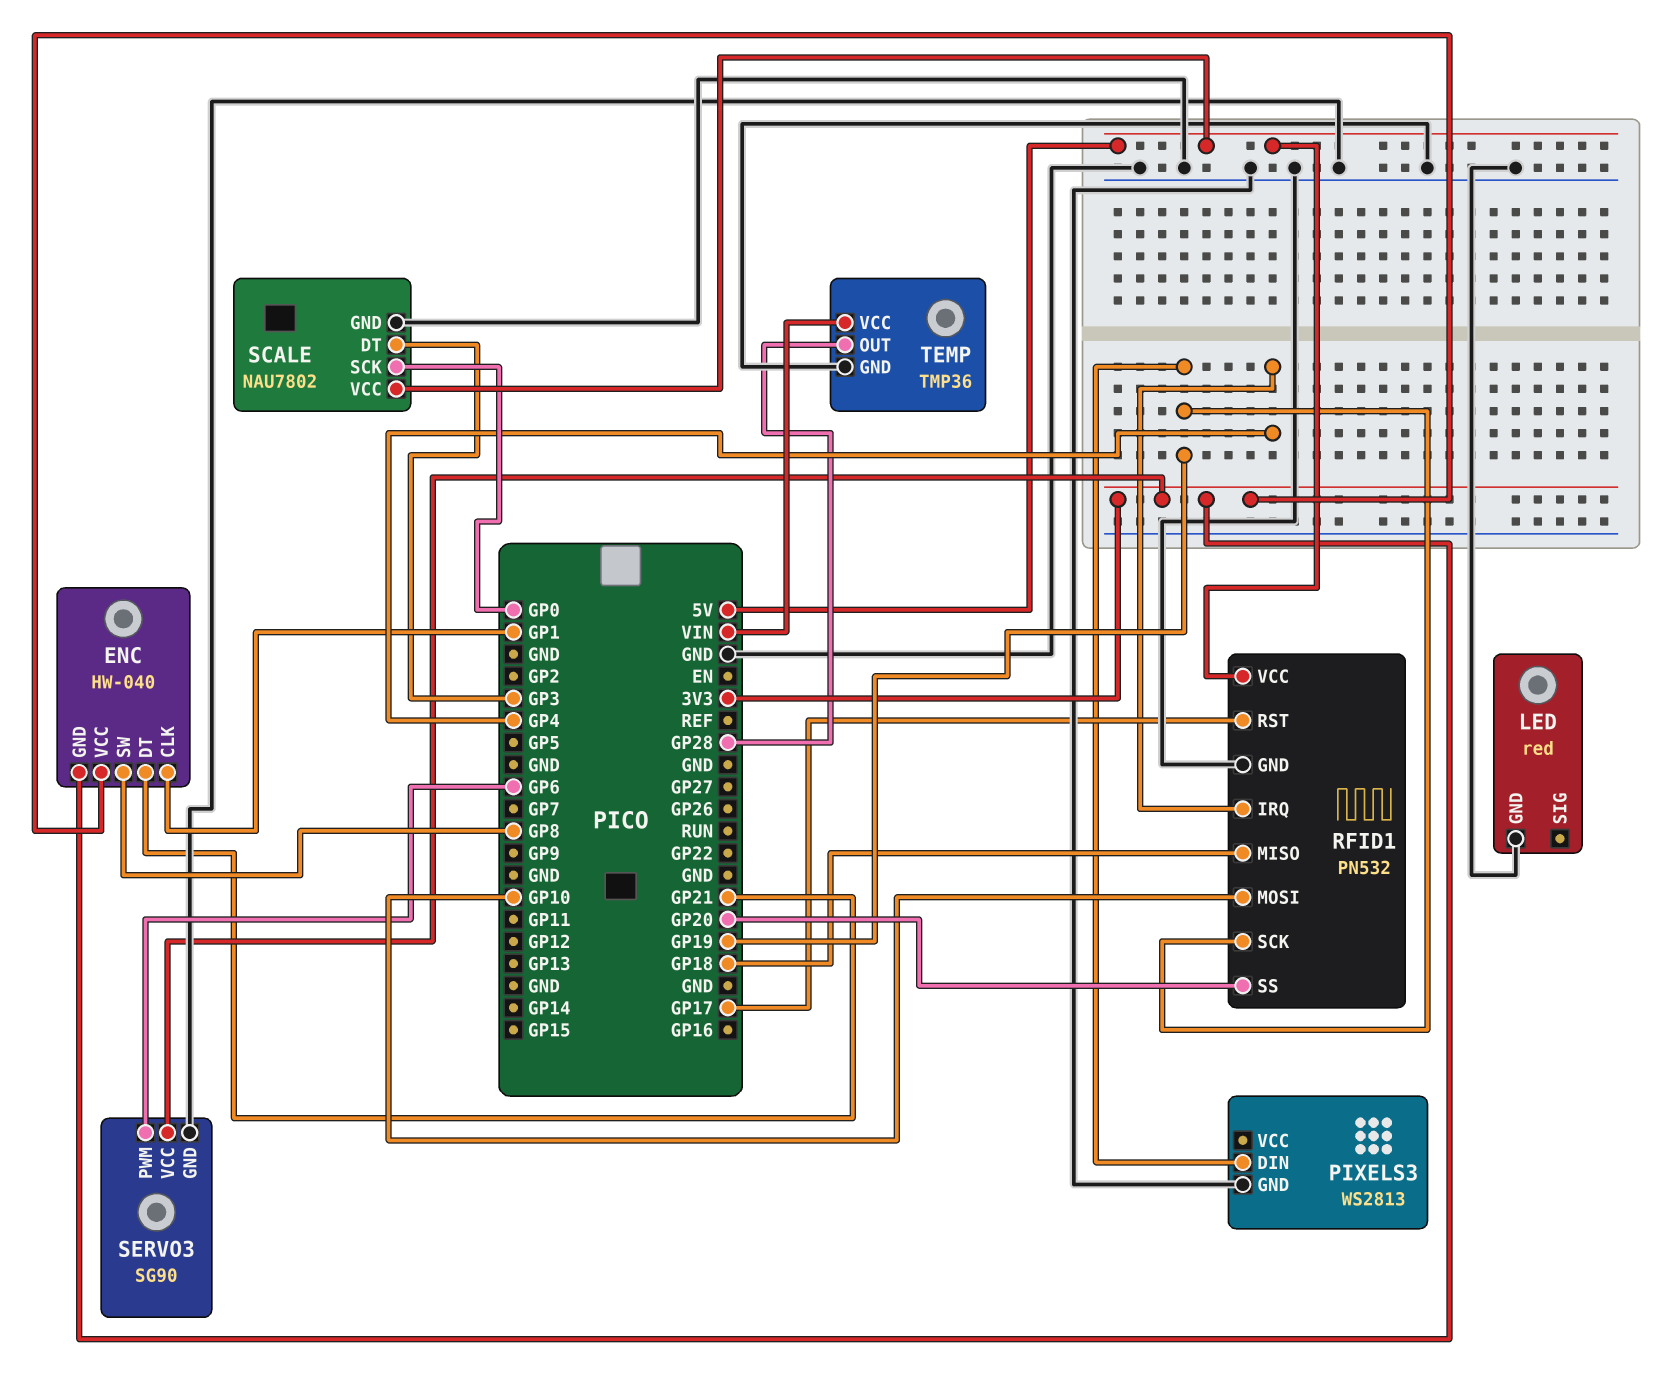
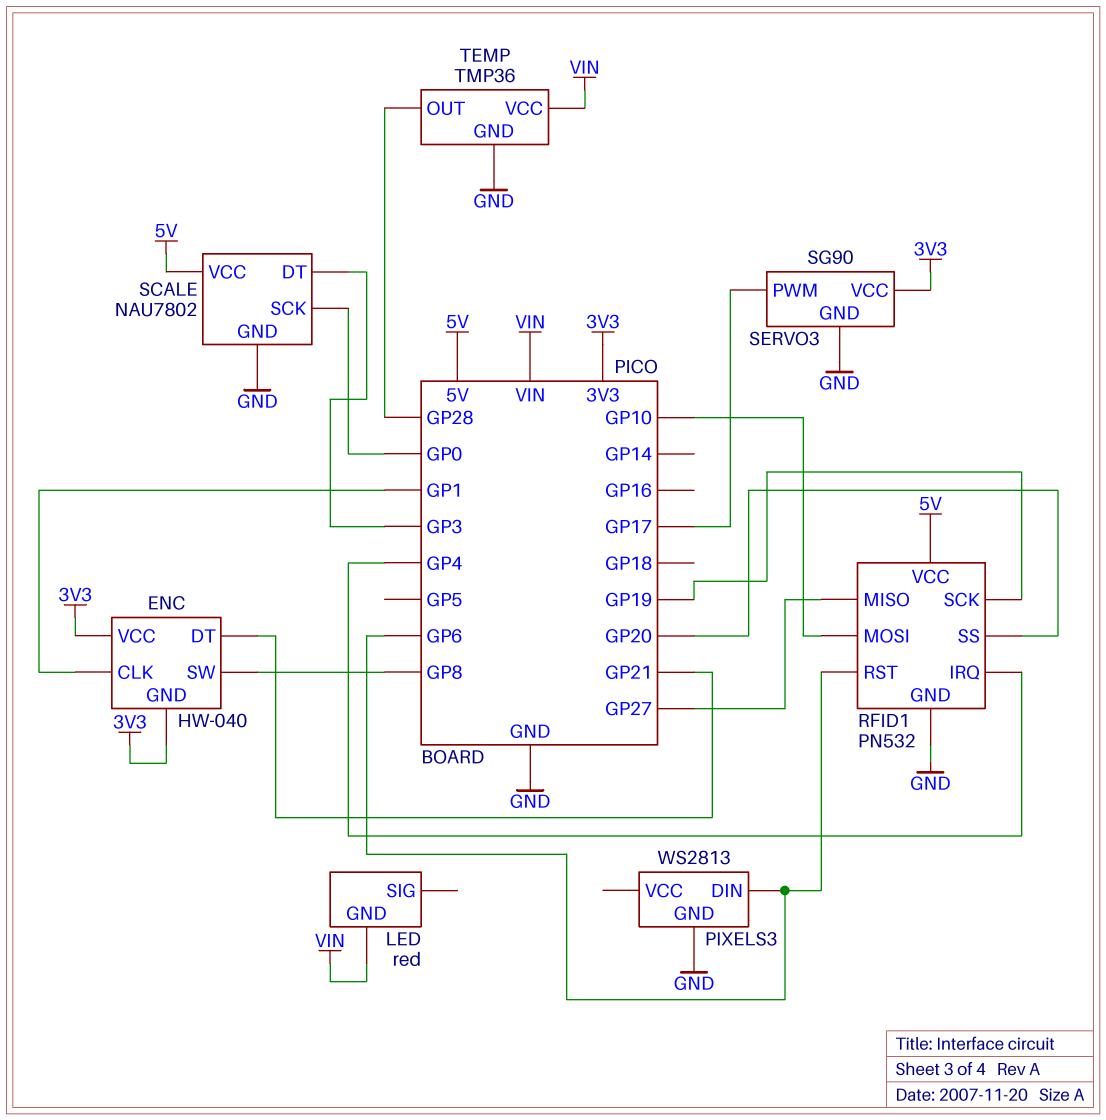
LED pin GND: GND -> VIN
PIXELS3 pin DIN: GP19 -> GP6
RFID1 pin MISO: GP18 -> GP27
RFID1 pin RST: GP17 -> GP6
SERVO3 pin PWM: GP6 -> GP17

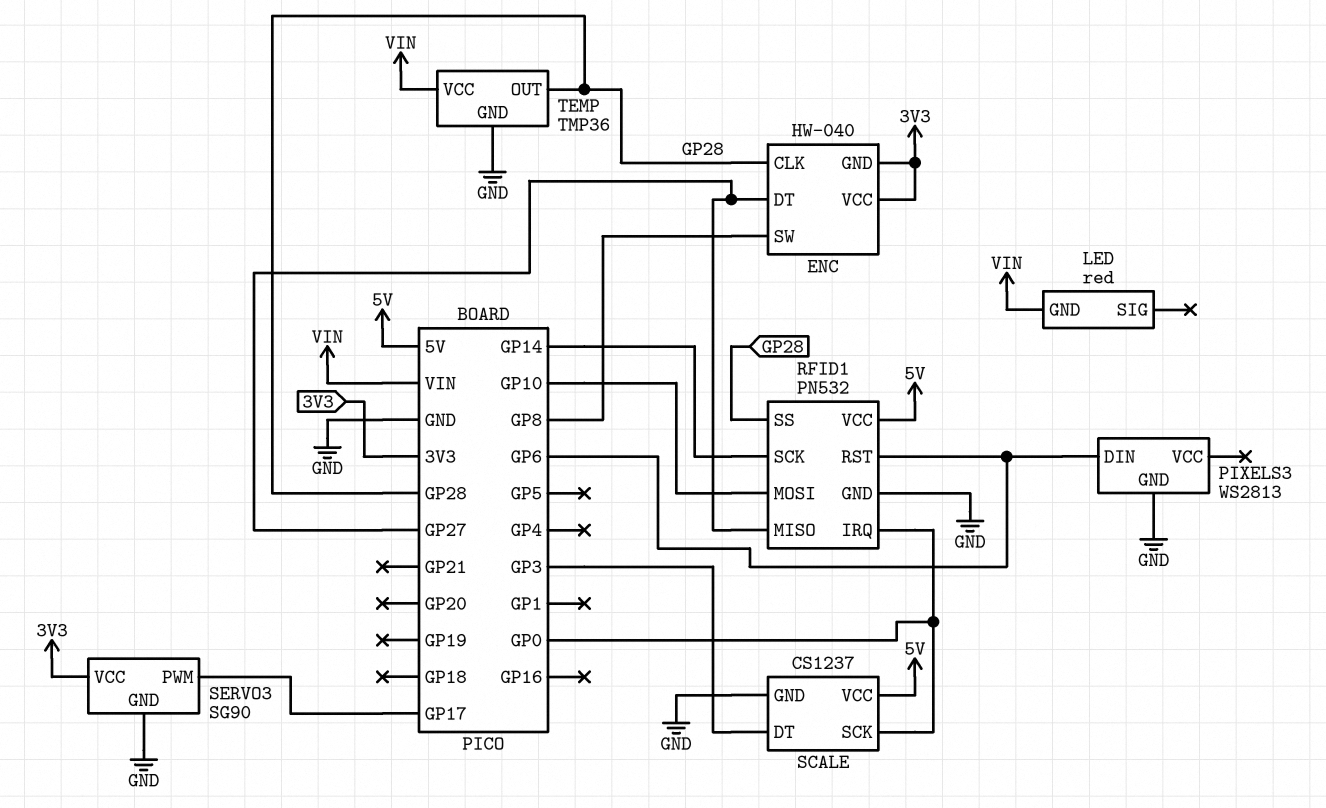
ENC pin CLK: GP1 -> GP28
ENC pin DT: GP21 -> GP27
RFID1 pin IRQ: GP4 -> GP0
RFID1 pin SCK: GP19 -> GP14
RFID1 pin SS: GP20 -> GP28
SCALE: NAU7802 -> CS1237

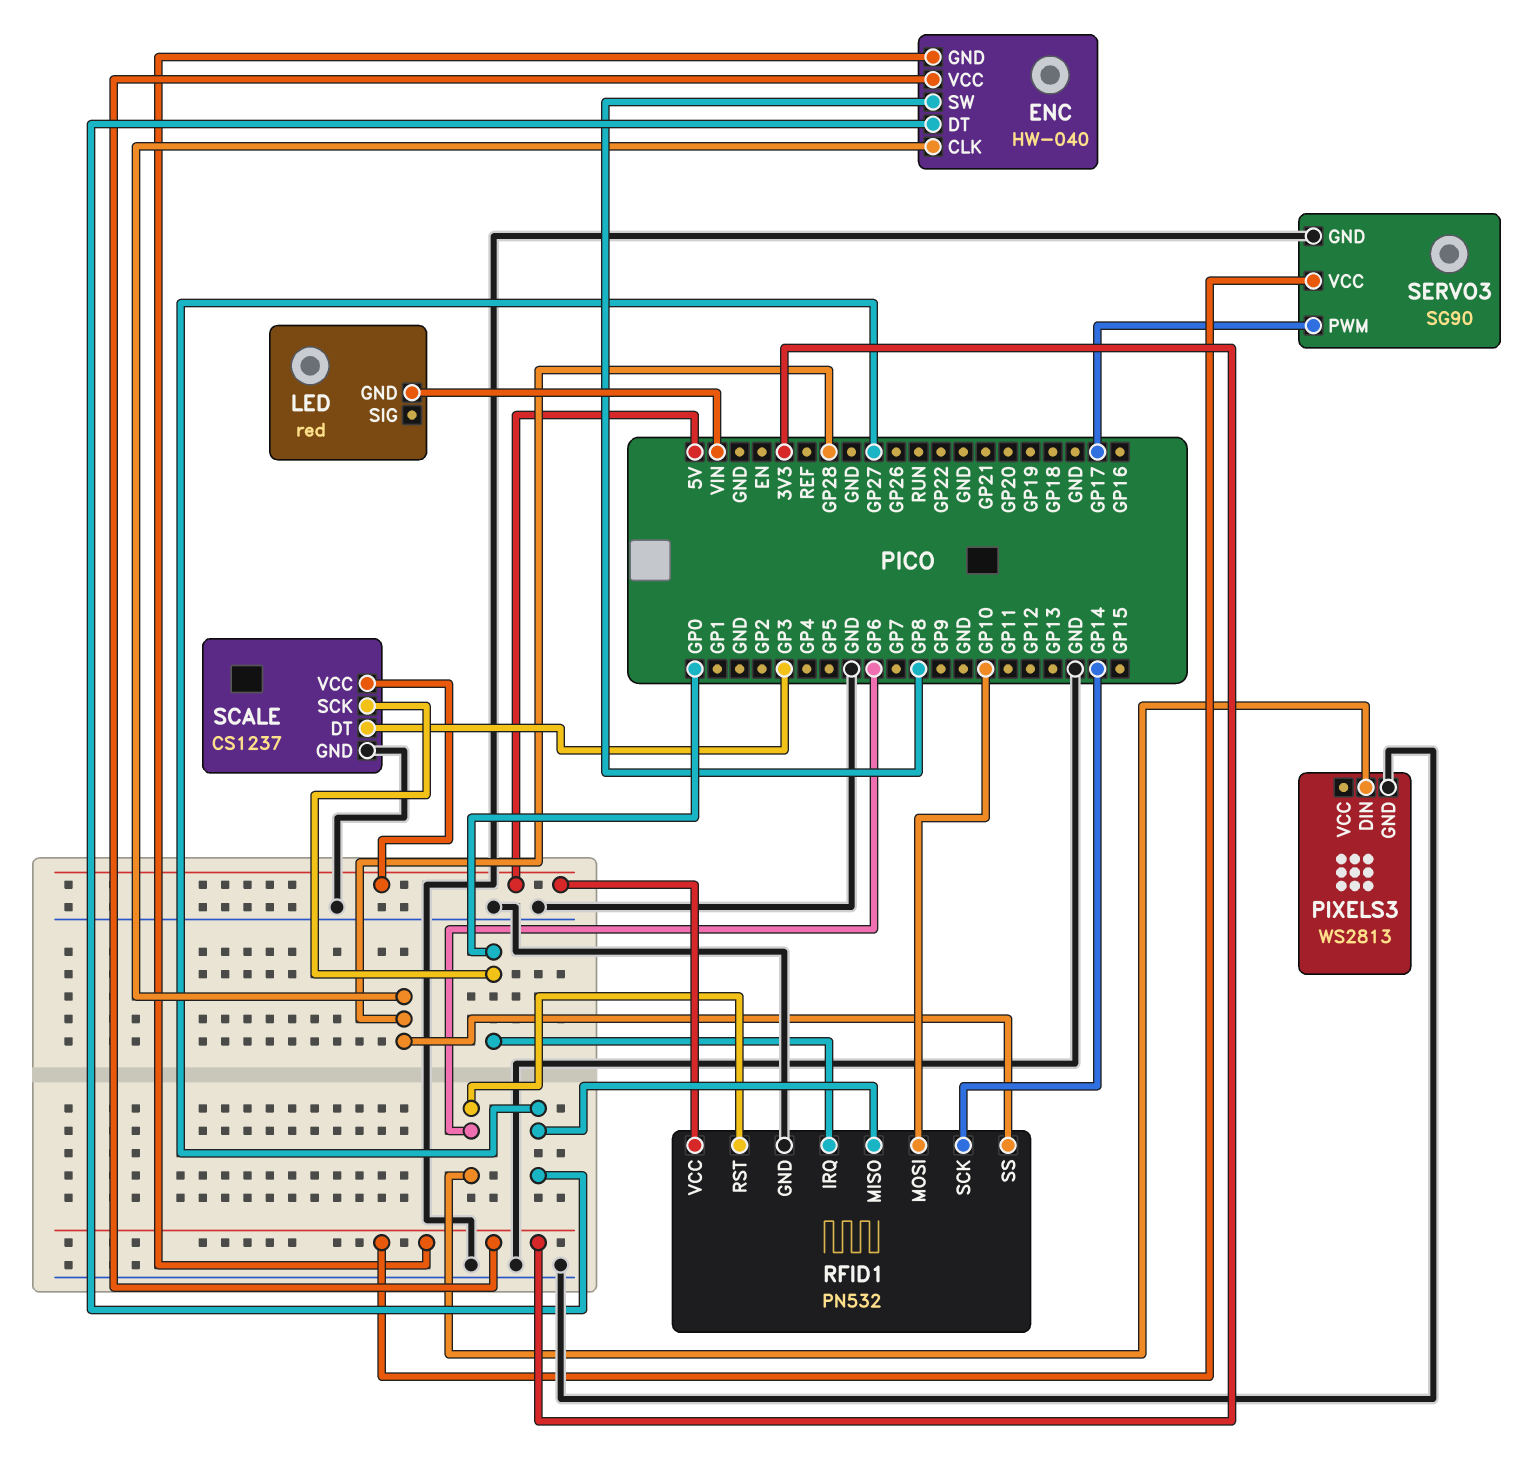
TEMP: TMP36 -> none
TEMP pin GND: GND -> none
TEMP pin OUT: GP28 -> none
TEMP pin VCC: VIN -> none

